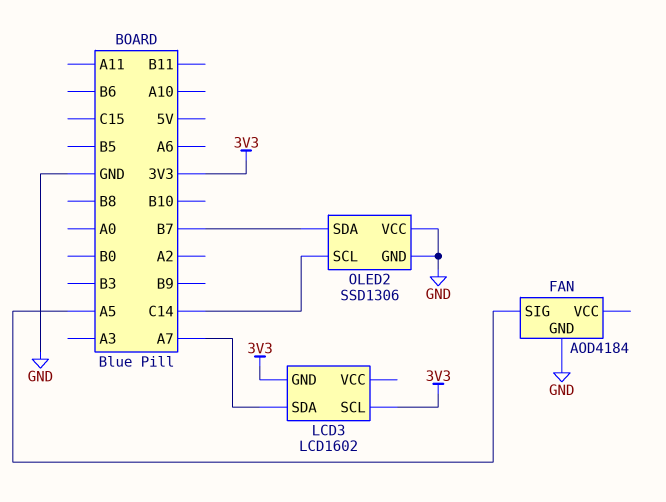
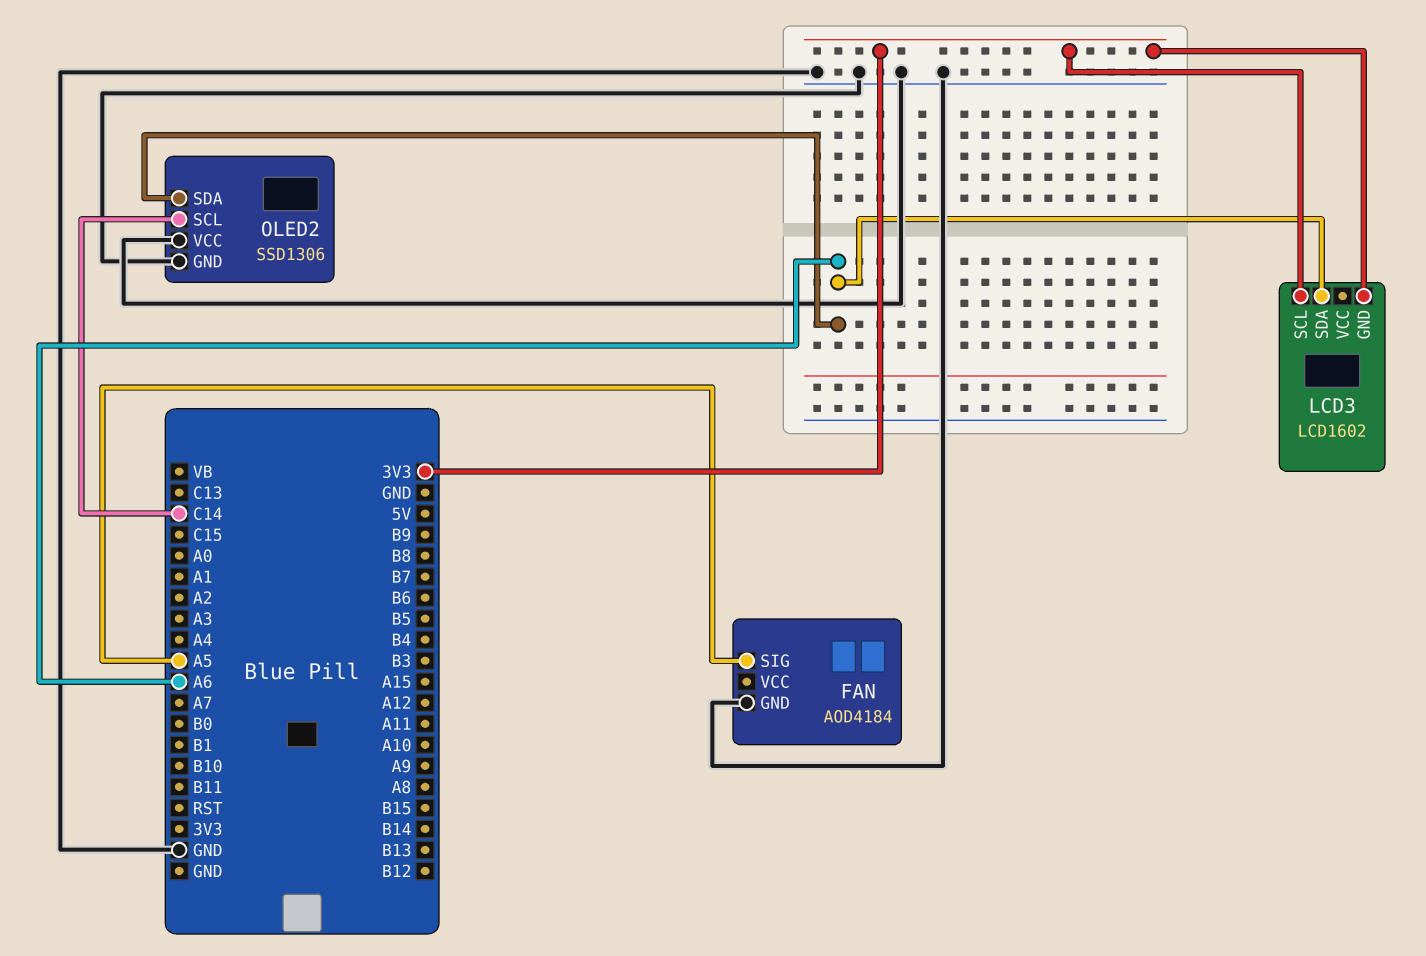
LCD3 pin SDA: A7 -> A6
OLED2 pin SDA: B7 -> A6

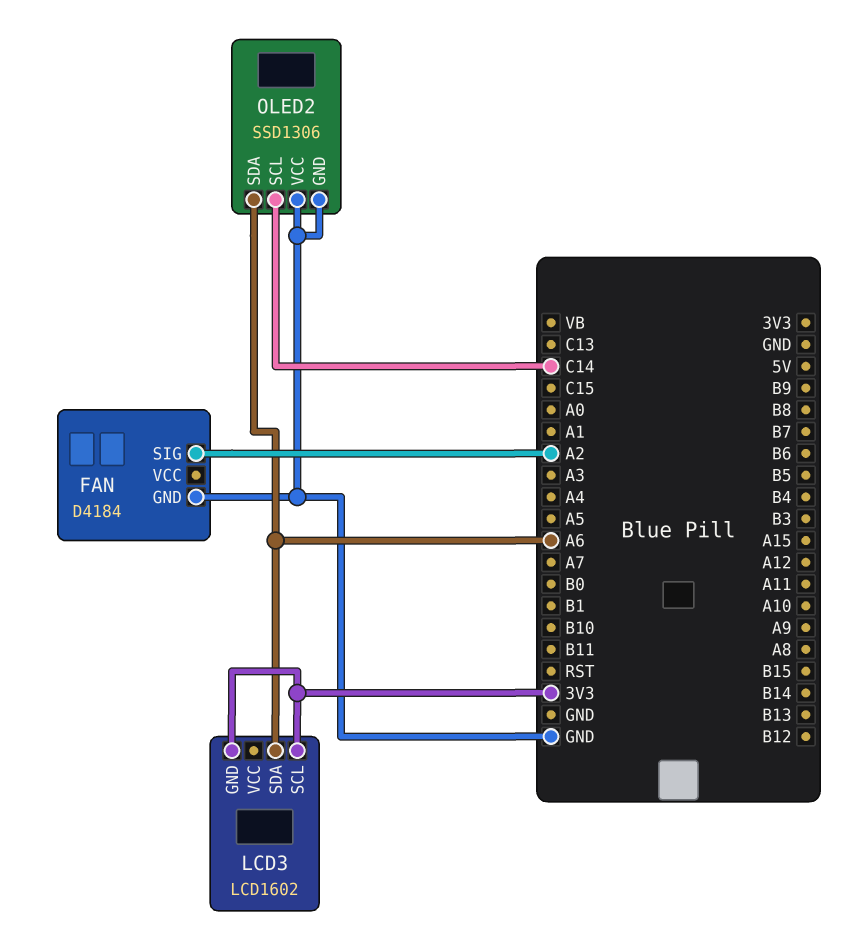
FAN: AOD4184 -> D4184
FAN pin SIG: A5 -> A2

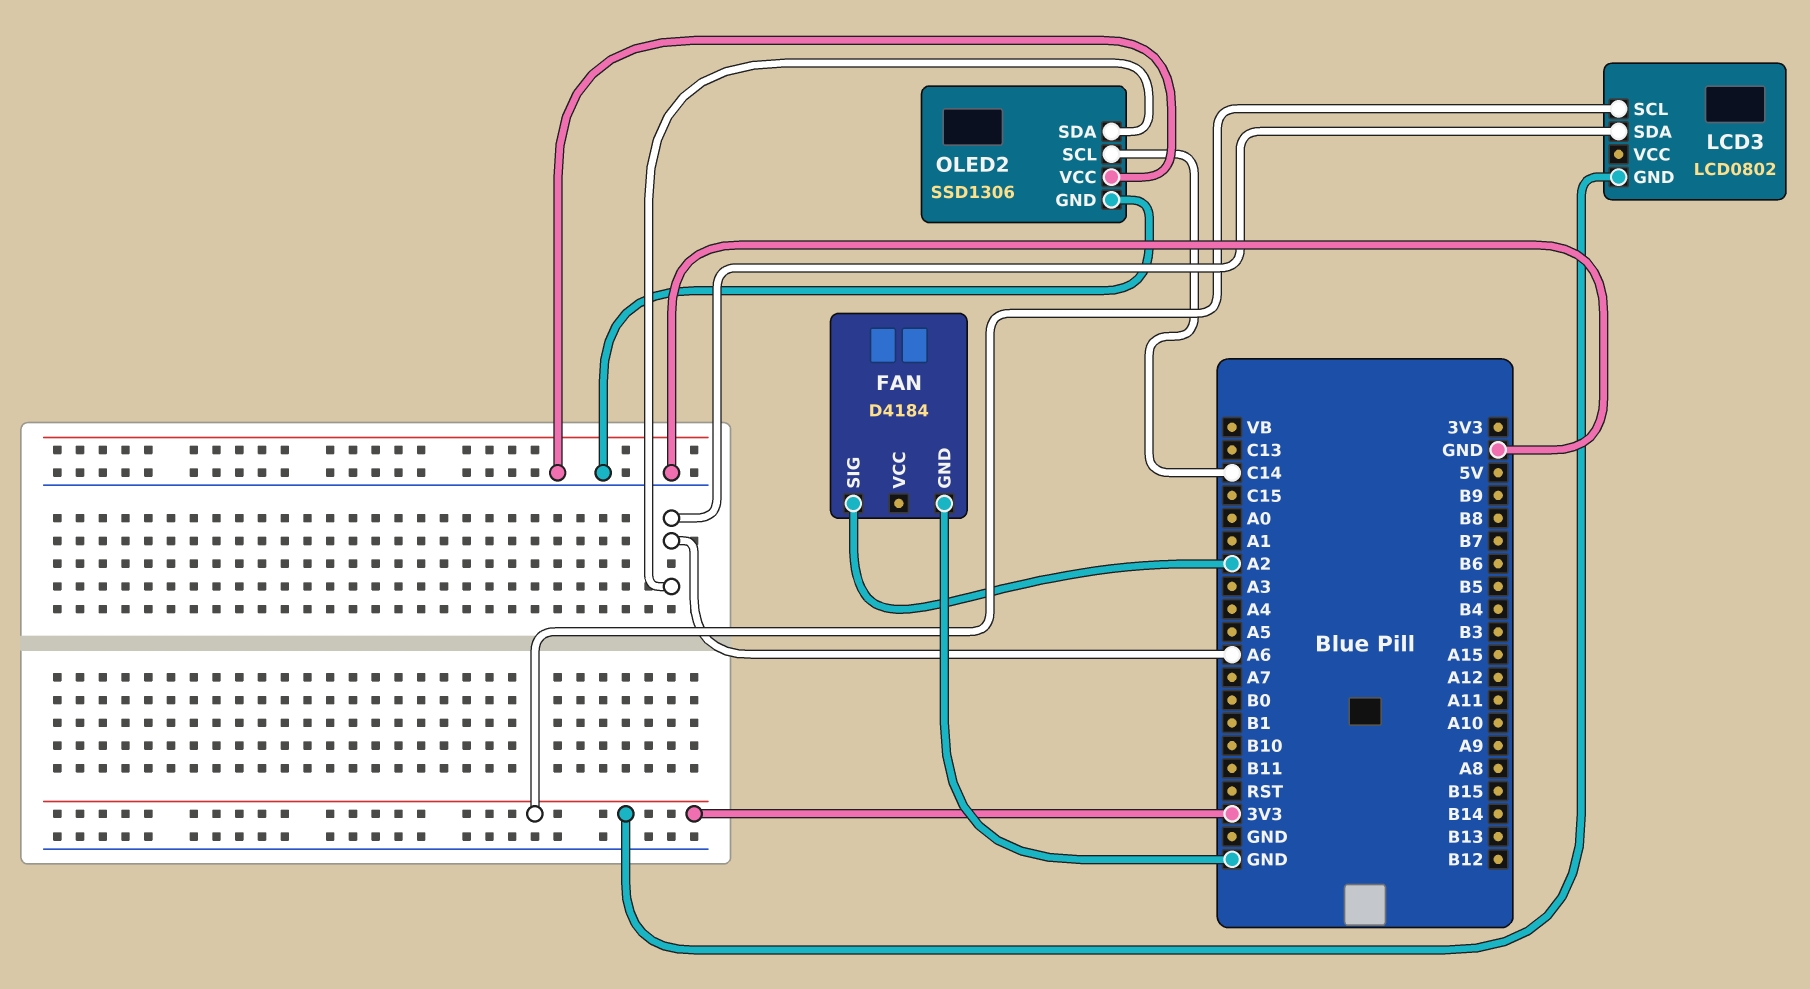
LCD3: LCD1602 -> LCD0802

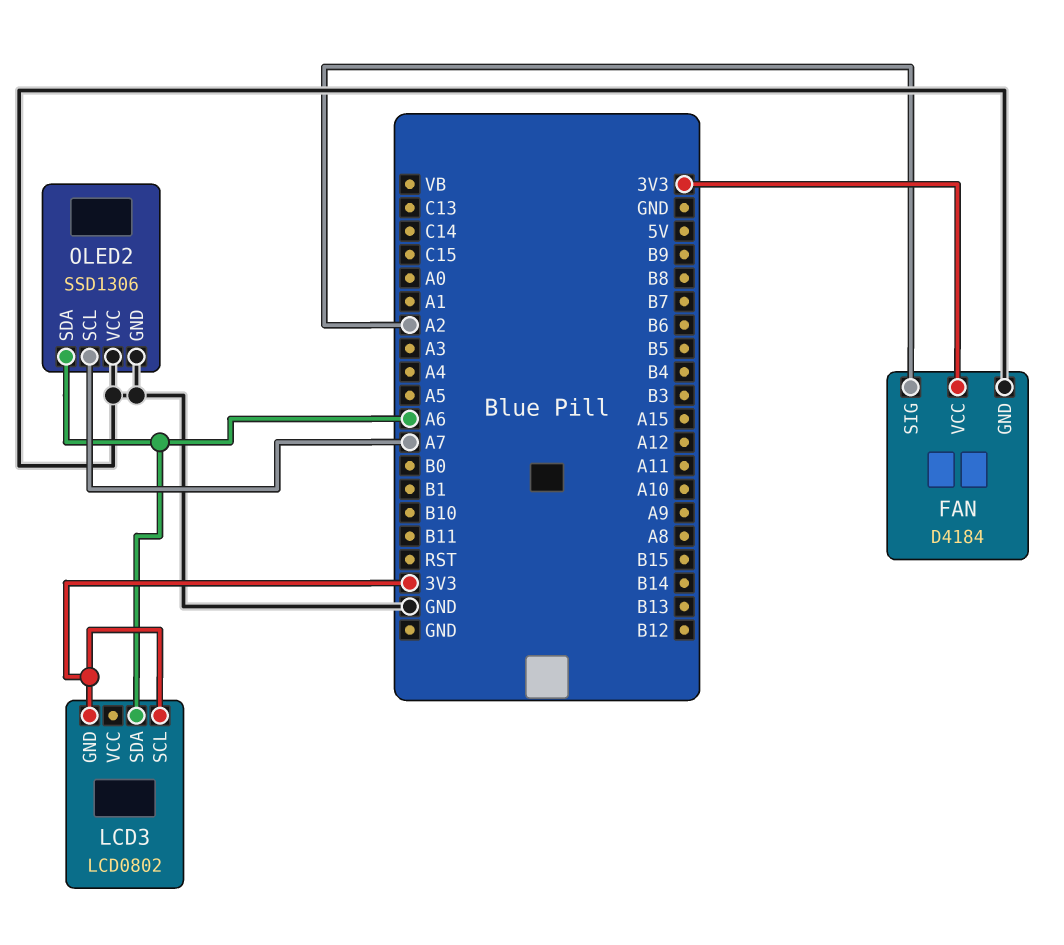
FAN pin VCC: none -> 3V3
OLED2 pin SCL: C14 -> A7

